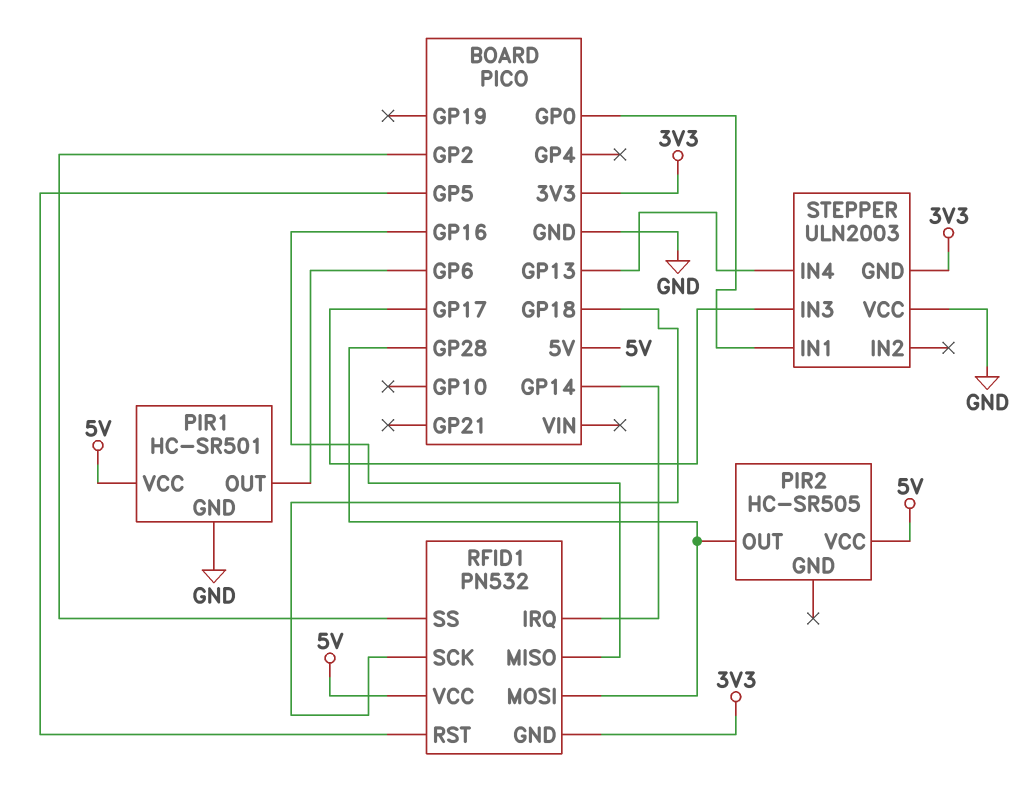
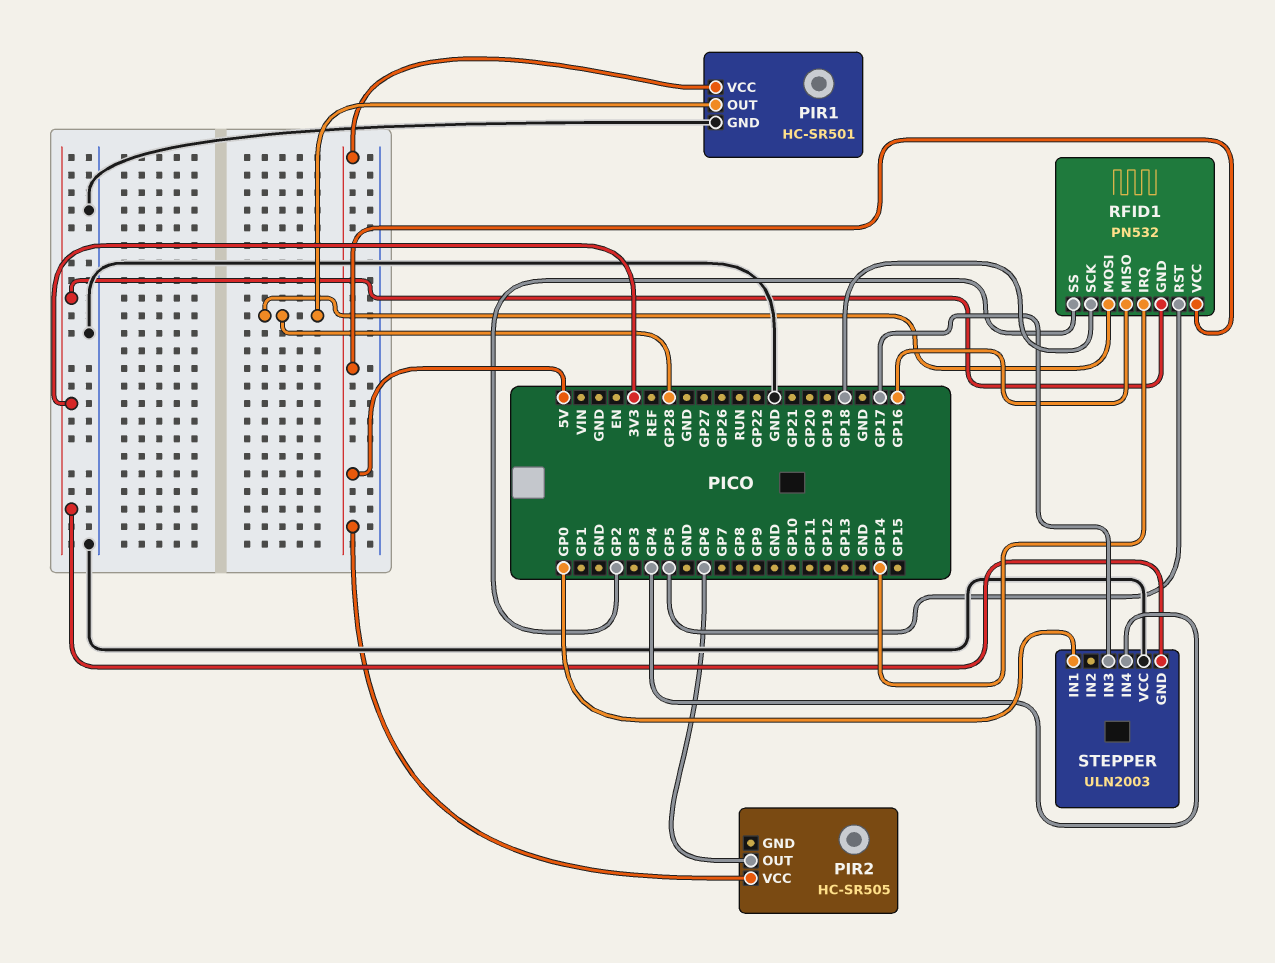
PIR1 pin OUT: GP6 -> GP28
PIR2 pin OUT: GP28 -> GP6
STEPPER pin IN4: GP13 -> GP4

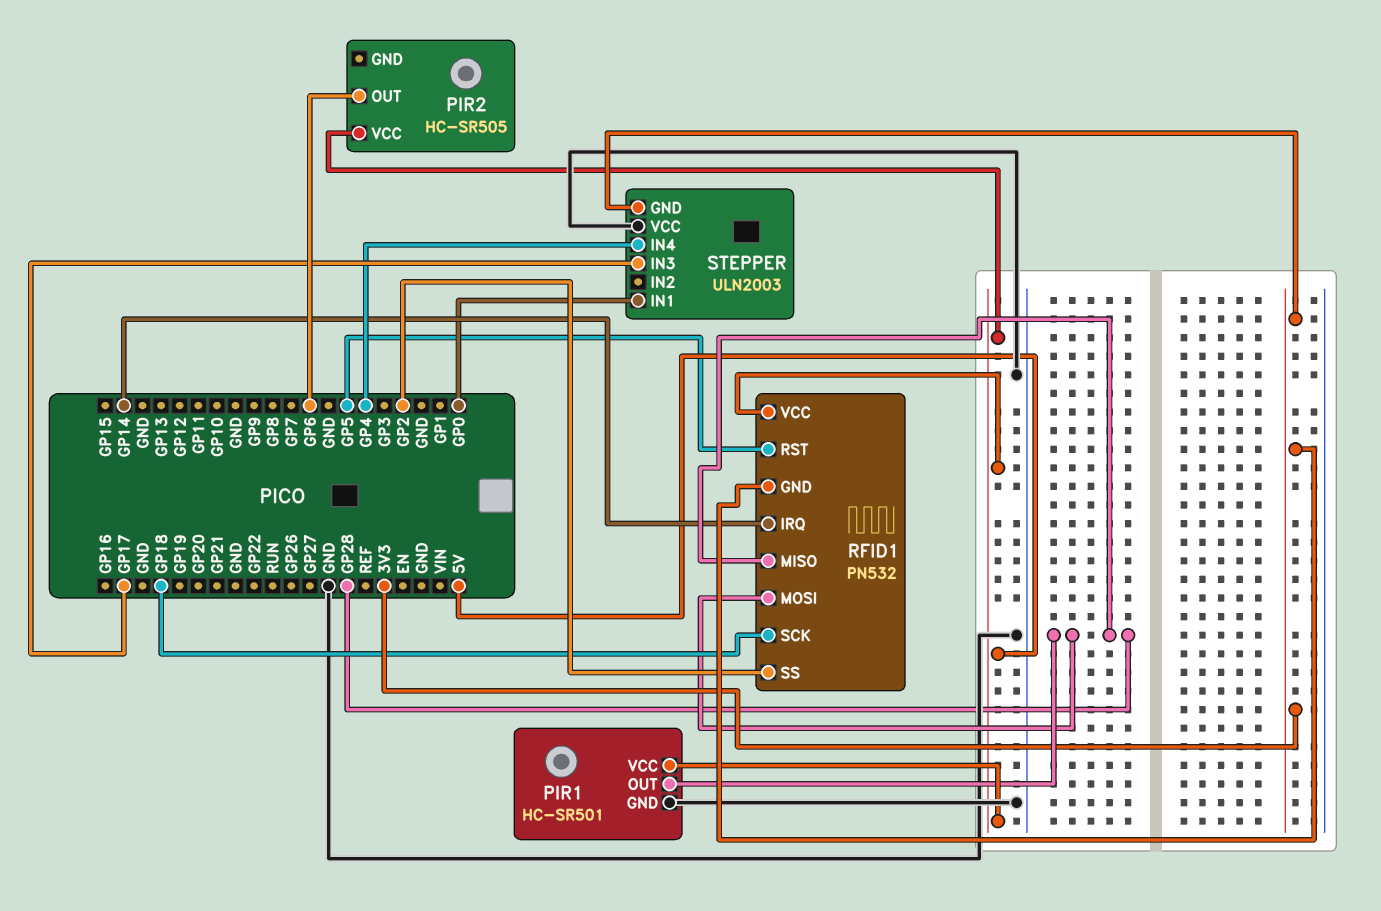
RFID1 pin MISO: GP16 -> GP28

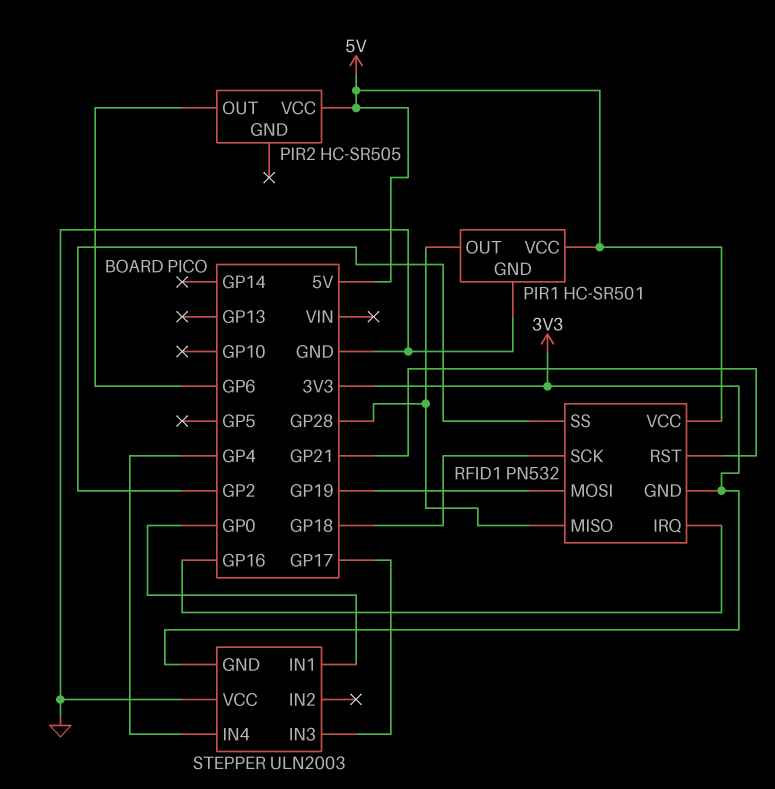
RFID1 pin IRQ: GP14 -> GP16
RFID1 pin MOSI: GP28 -> GP19
RFID1 pin RST: GP5 -> GP21

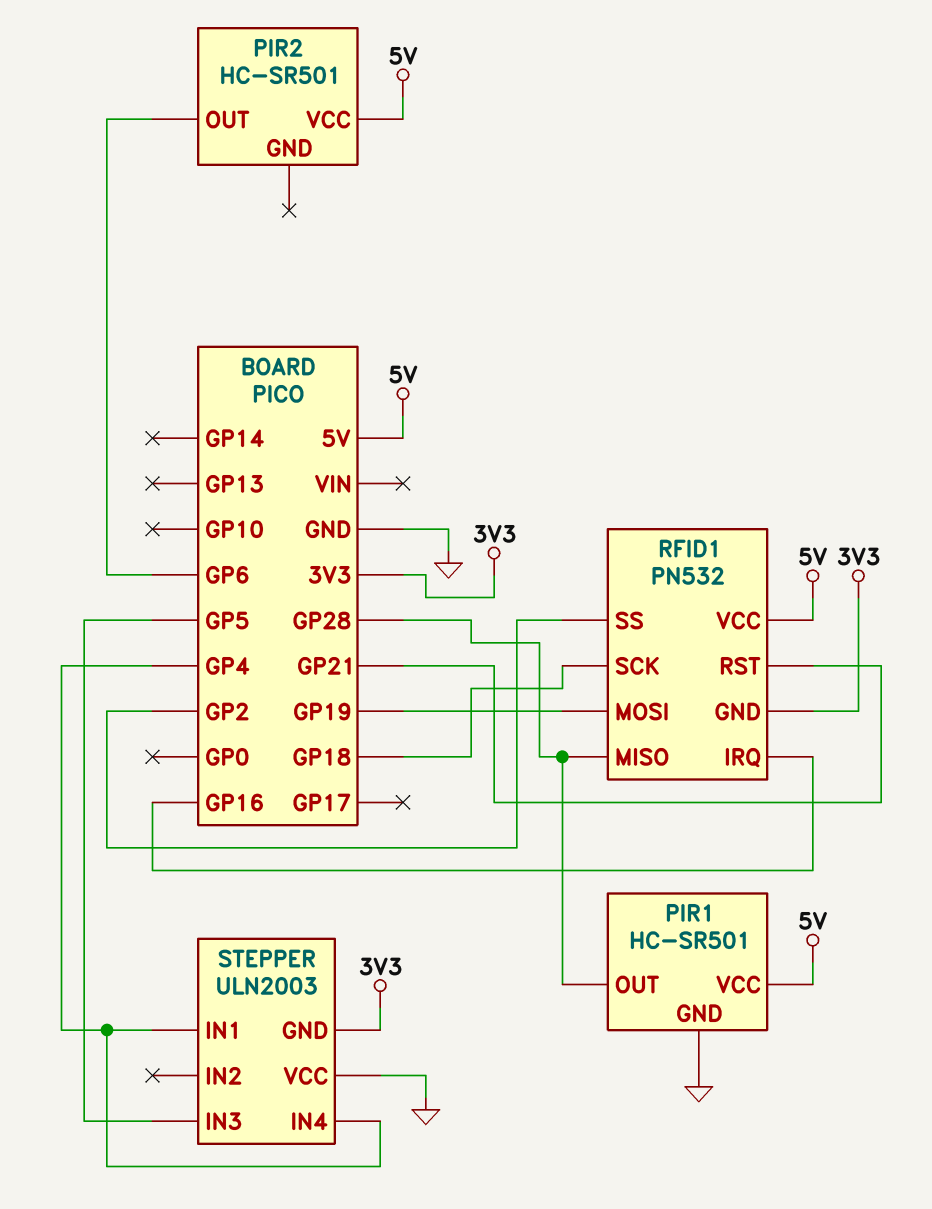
PIR2: HC-SR505 -> HC-SR501
STEPPER pin IN1: GP0 -> GP4
STEPPER pin IN3: GP17 -> GP5

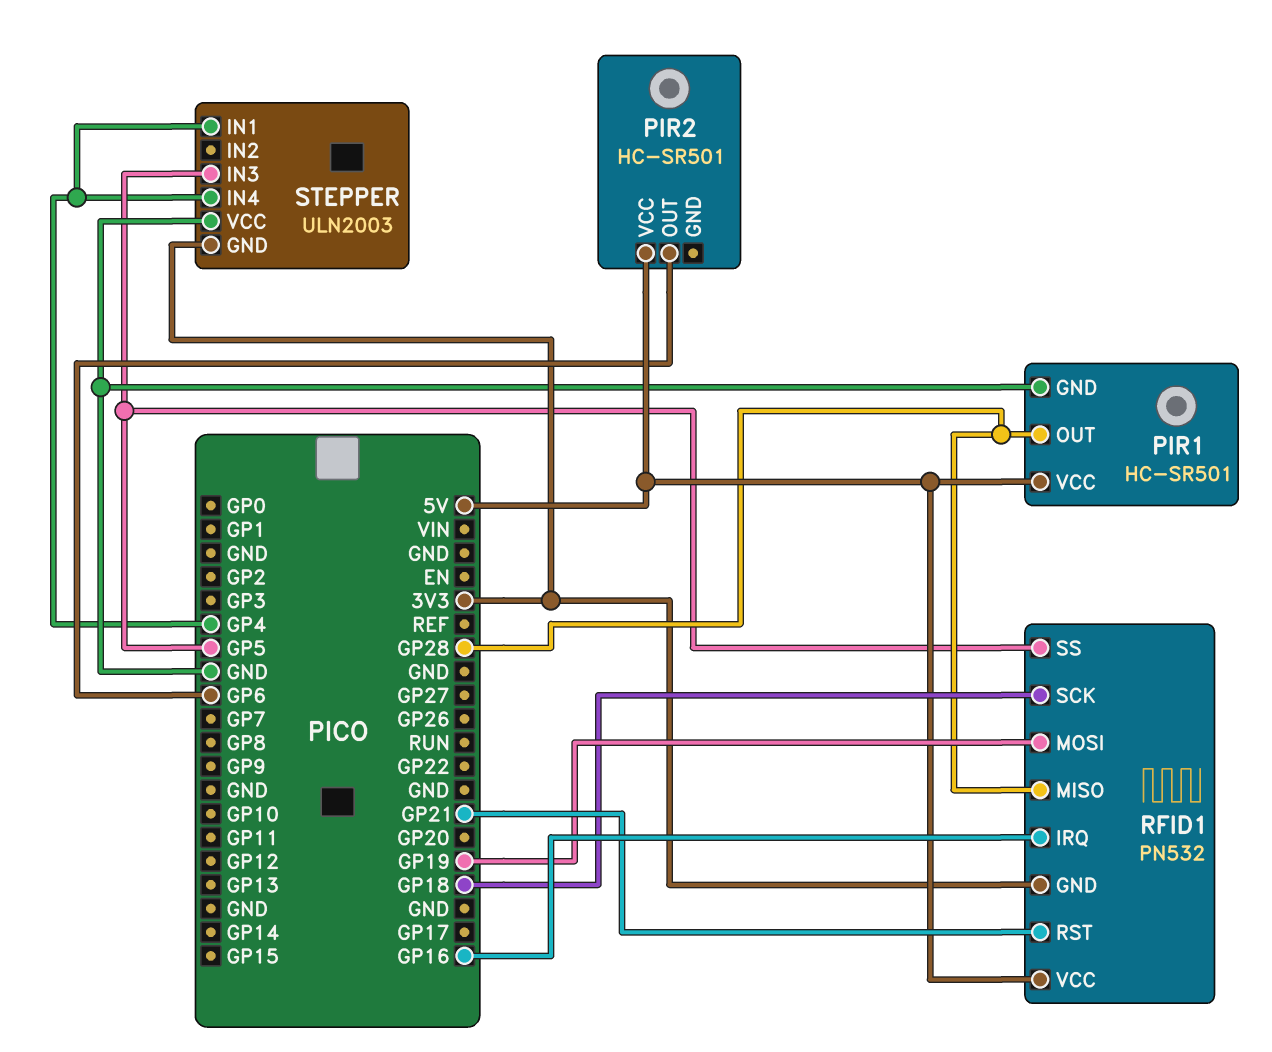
RFID1 pin SS: GP2 -> GP5

